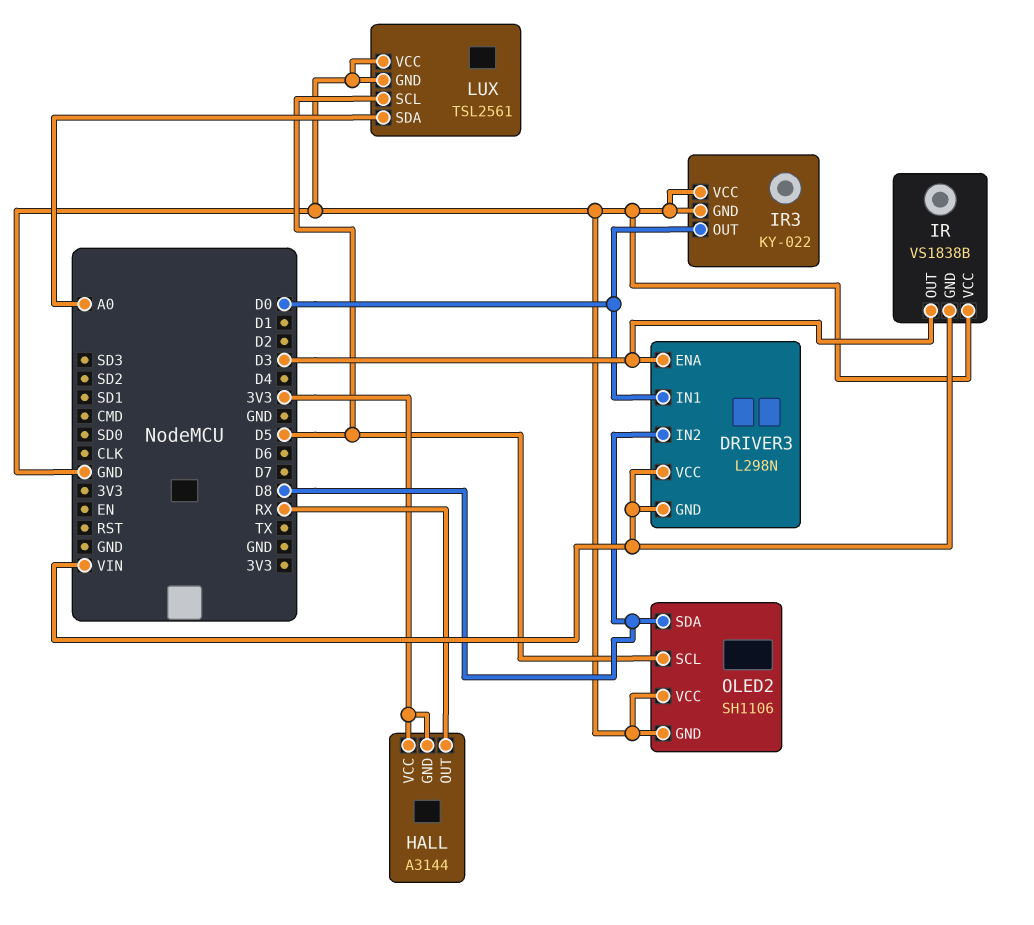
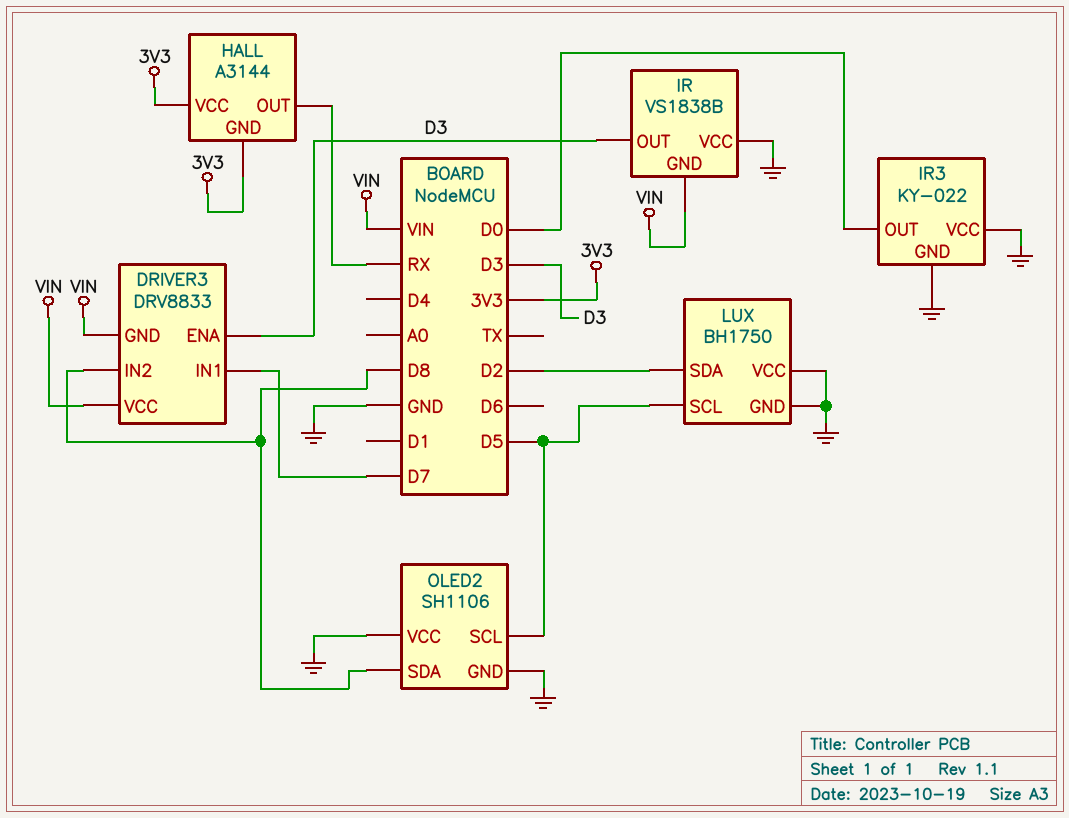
DRIVER3: L298N -> DRV8833
DRIVER3 pin IN1: D0 -> D7
LUX: TSL2561 -> BH1750
LUX pin SDA: A0 -> D2

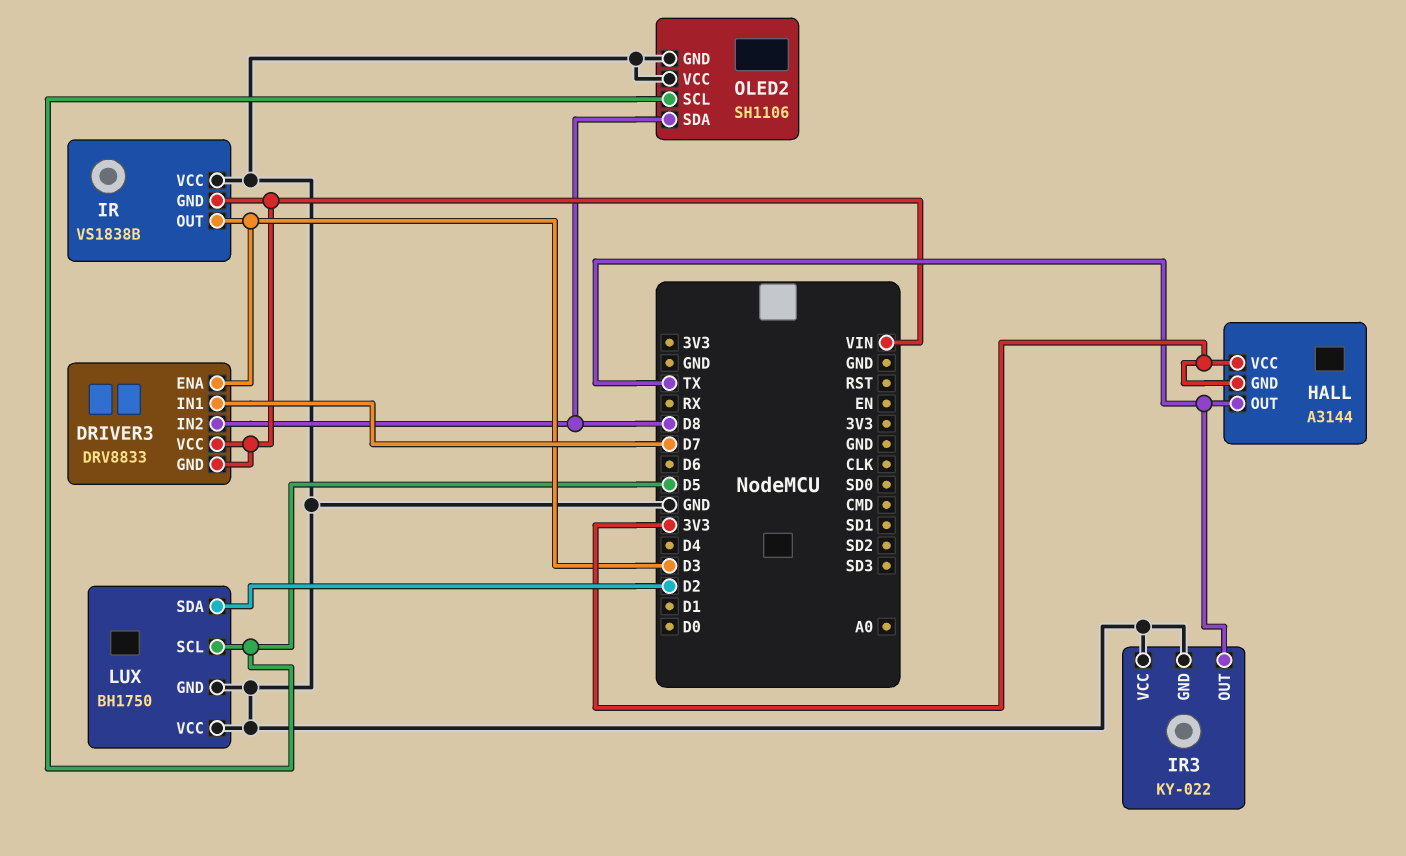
HALL pin OUT: RX -> TX
IR3 pin OUT: D0 -> TX

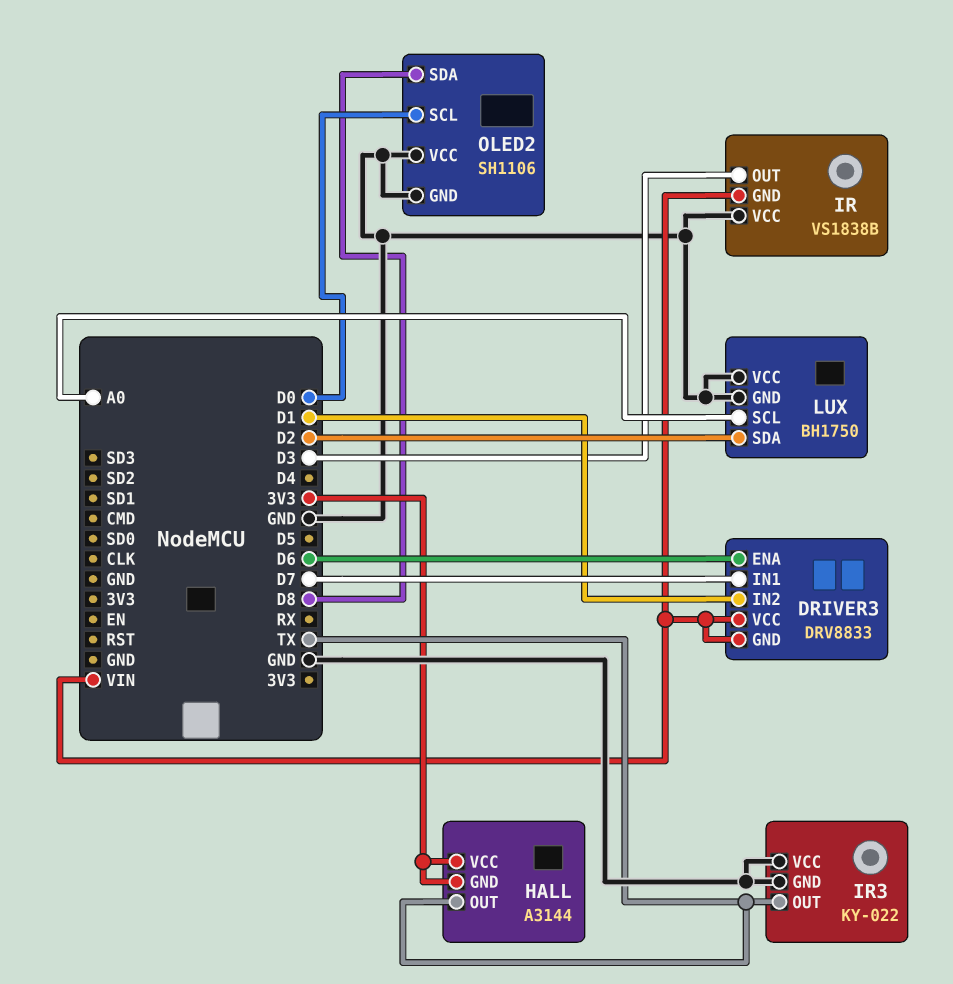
DRIVER3 pin ENA: D3 -> D6
DRIVER3 pin IN2: D8 -> D1
LUX pin SCL: D5 -> A0
OLED2 pin SCL: D5 -> D0

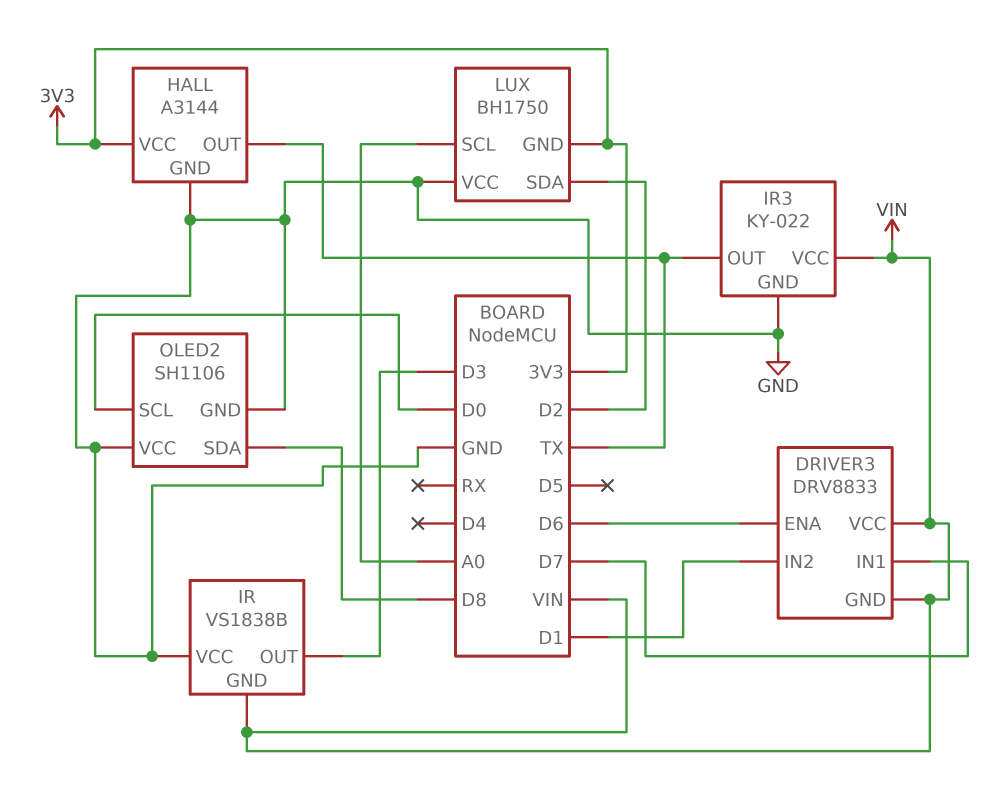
HALL pin GND: 3V3 -> GND
IR3 pin VCC: GND -> VIN
LUX pin GND: GND -> 3V3

